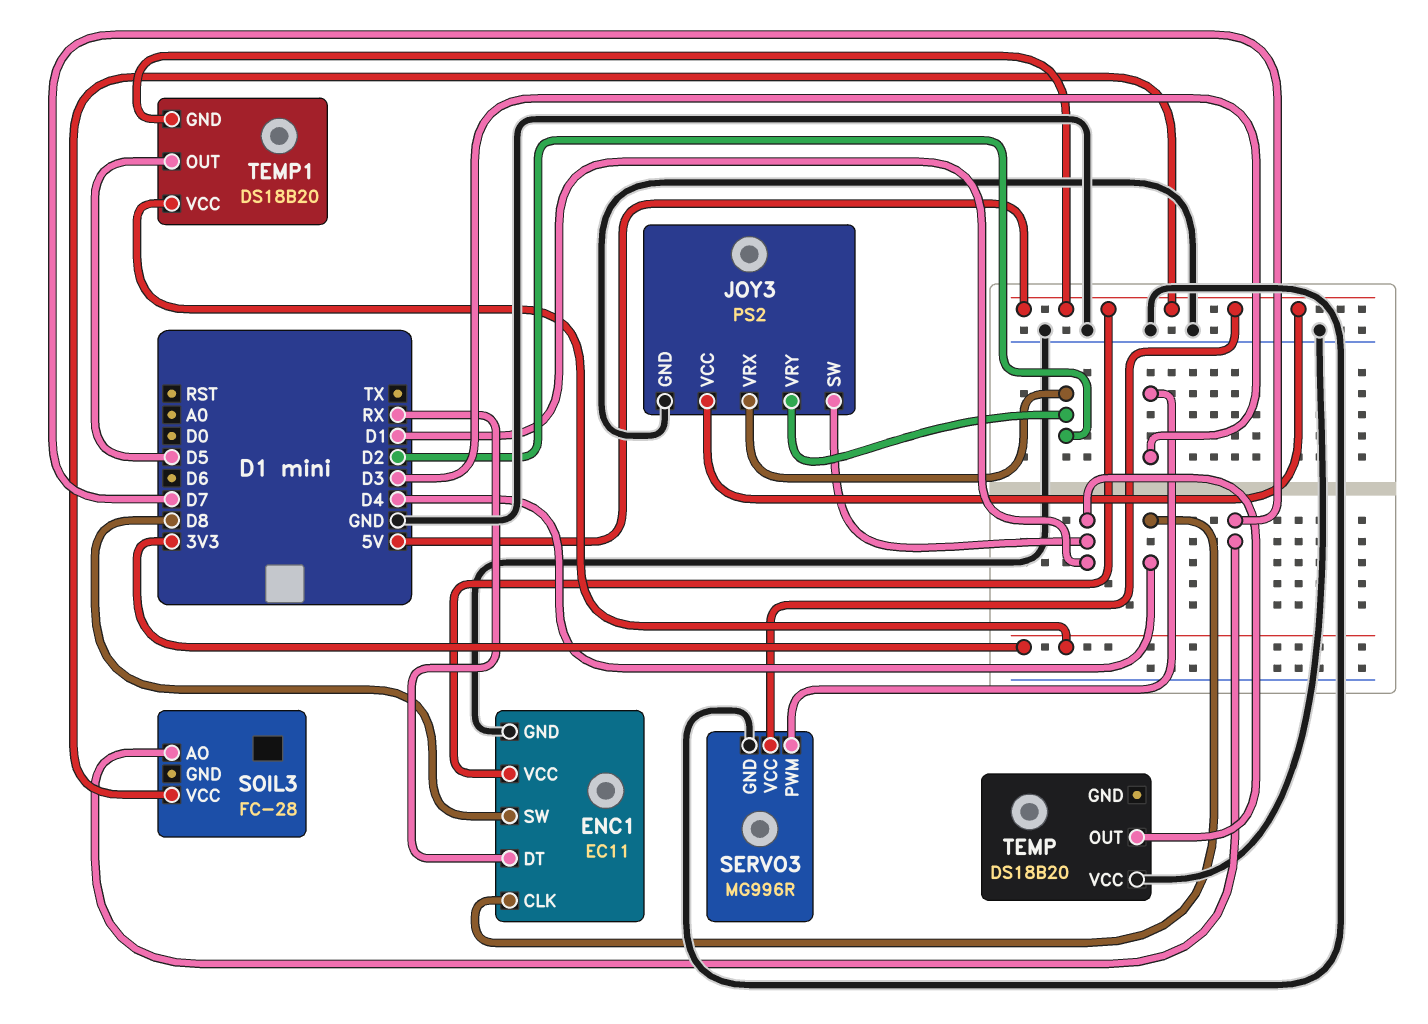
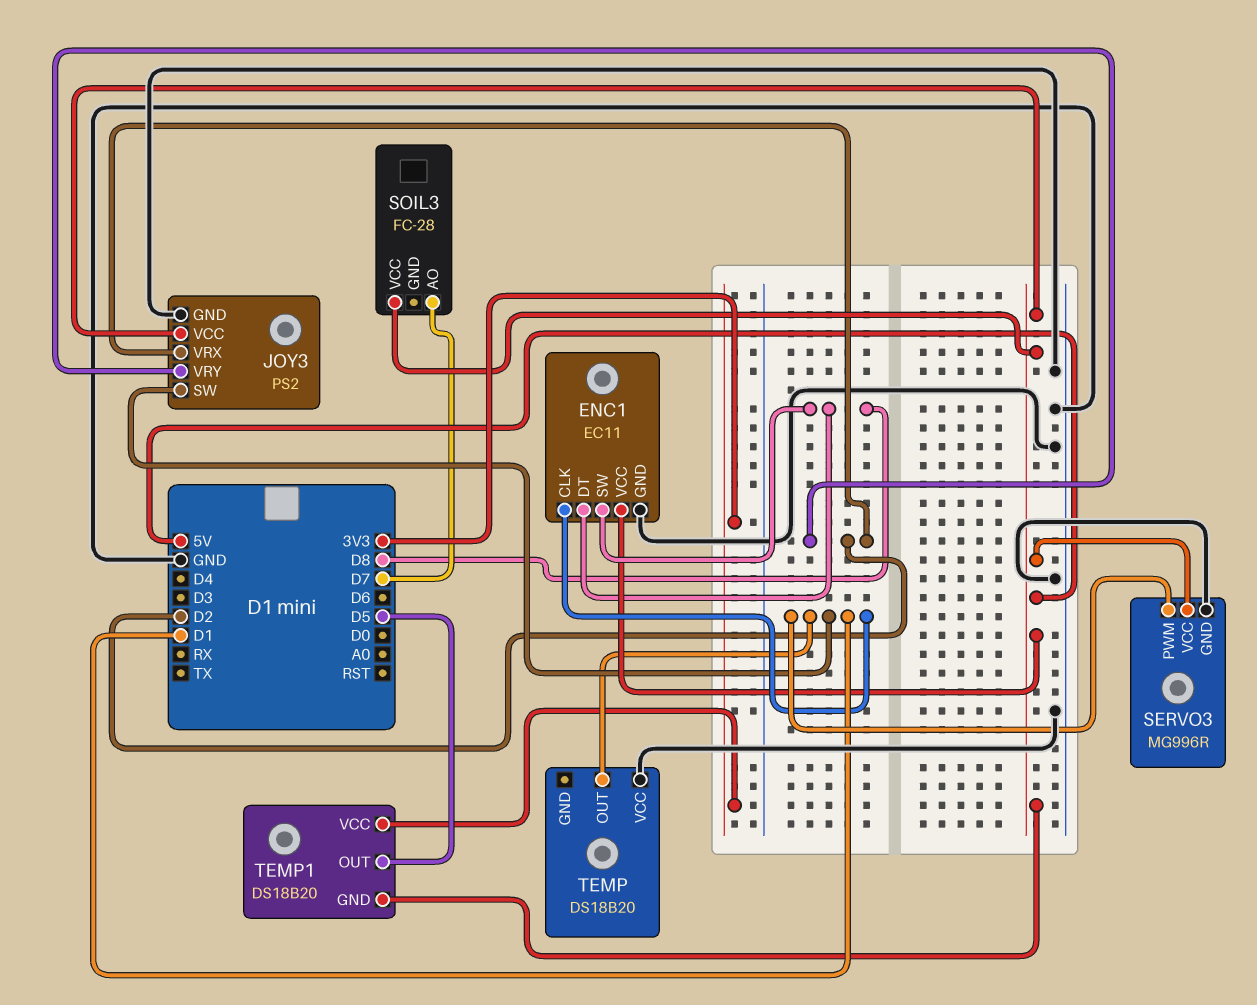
ENC1 pin CLK: D4 -> D1
ENC1 pin DT: RX -> D8
SERVO3 pin PWM: D3 -> D1

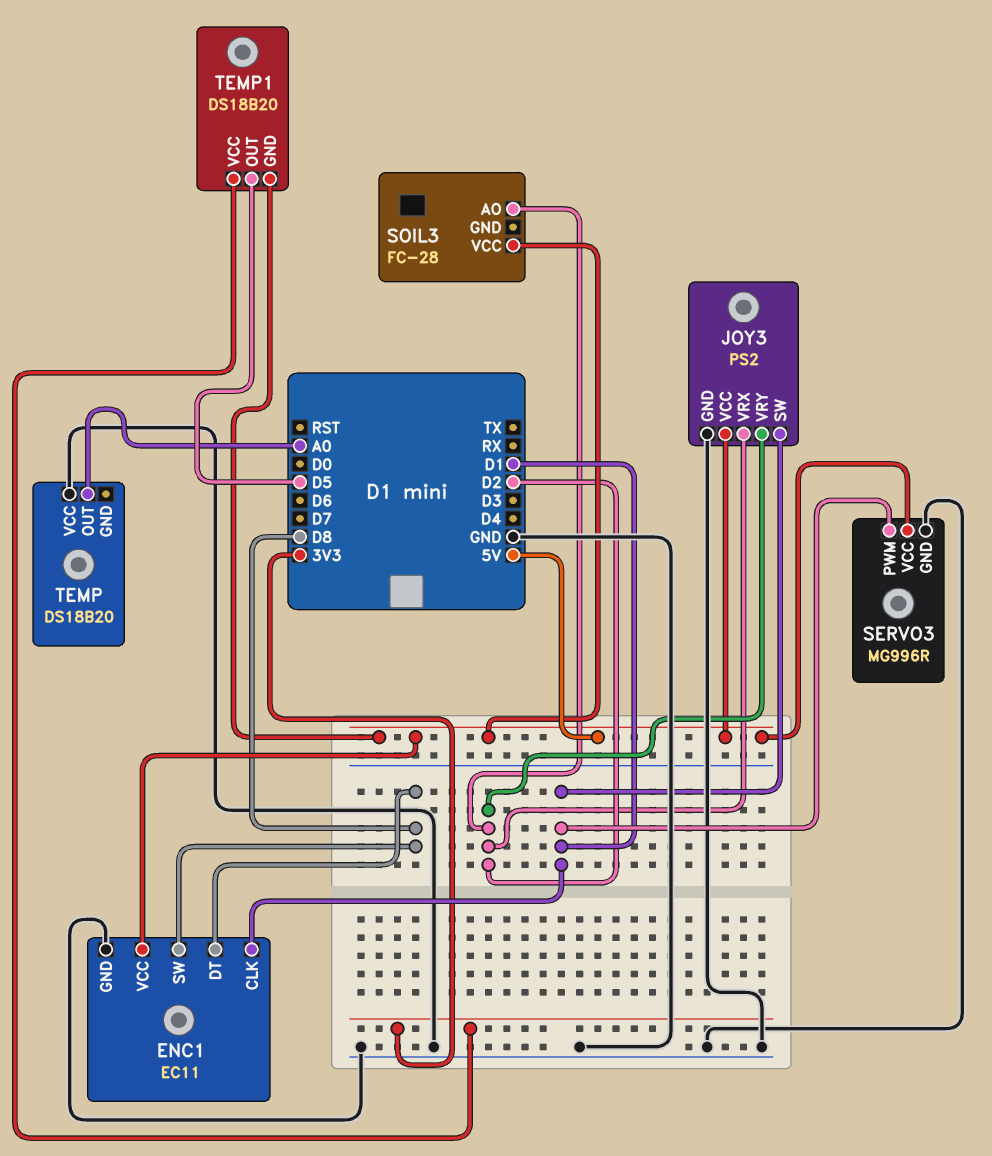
SOIL3 pin AO: D7 -> D2
TEMP pin OUT: D1 -> A0

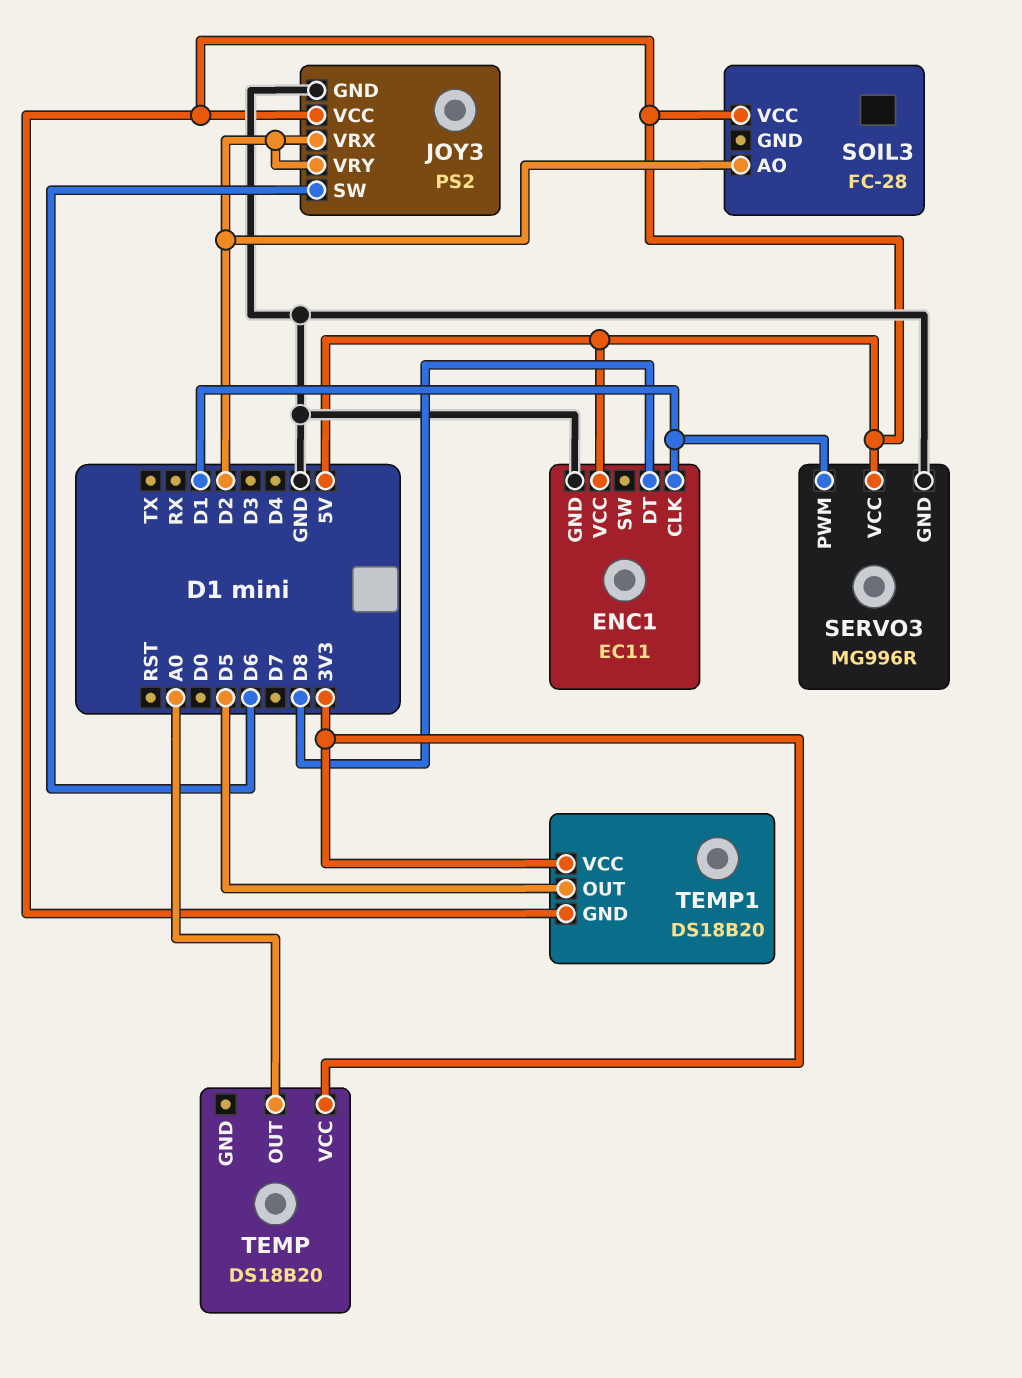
ENC1 pin SW: D8 -> none
JOY3 pin SW: D1 -> D6
TEMP pin VCC: GND -> 3V3

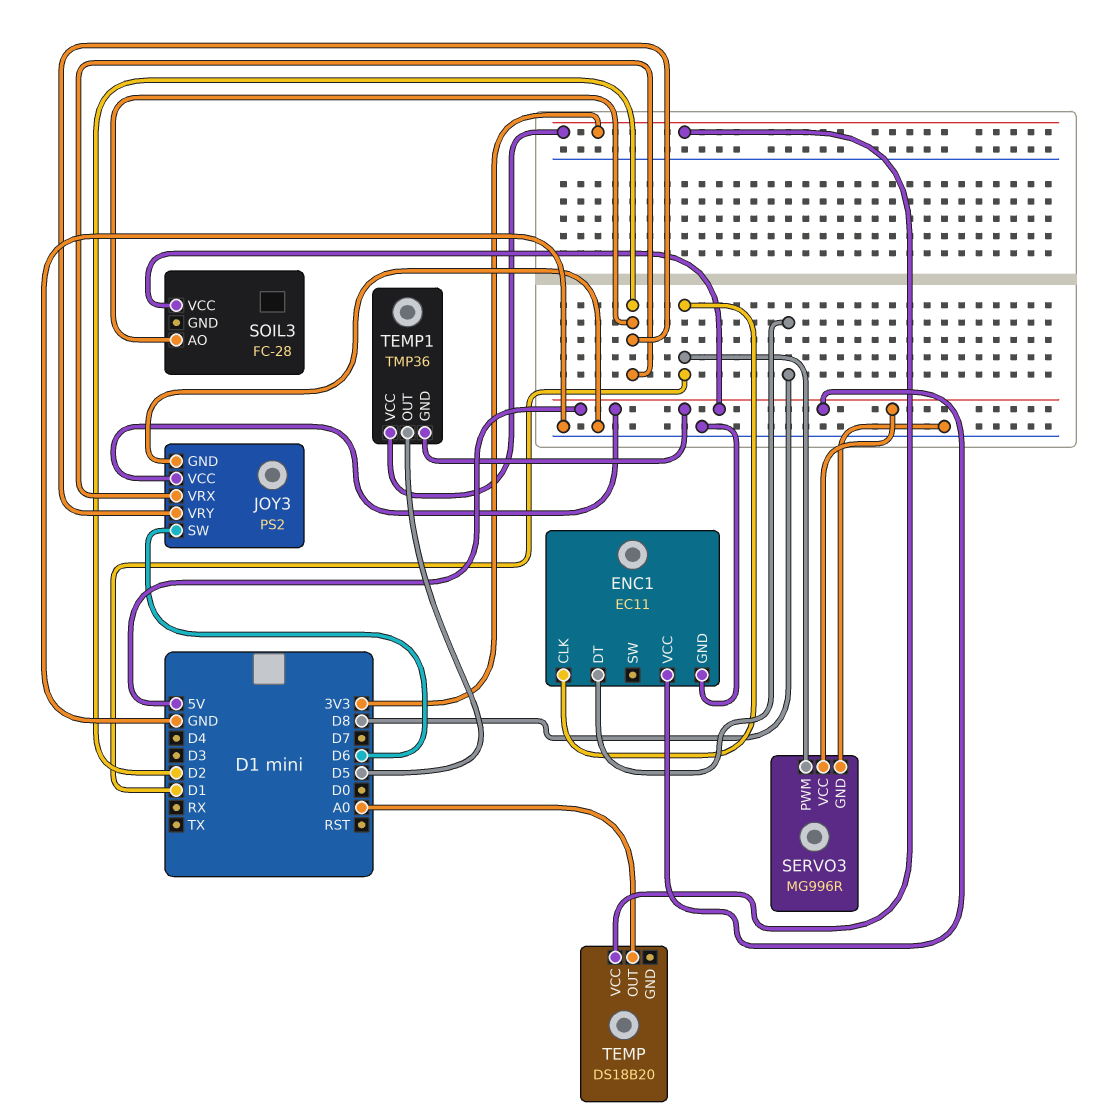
TEMP1: DS18B20 -> TMP36

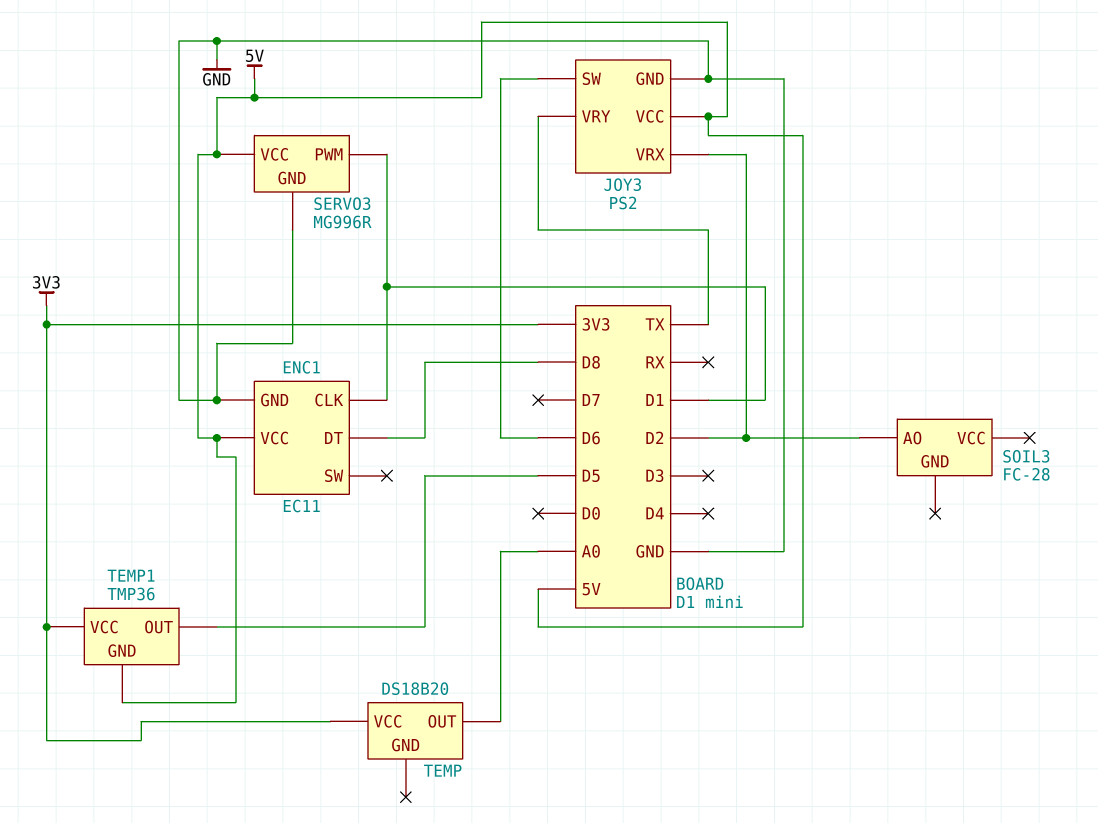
JOY3 pin VRY: D2 -> TX
SOIL3 pin VCC: 5V -> none

